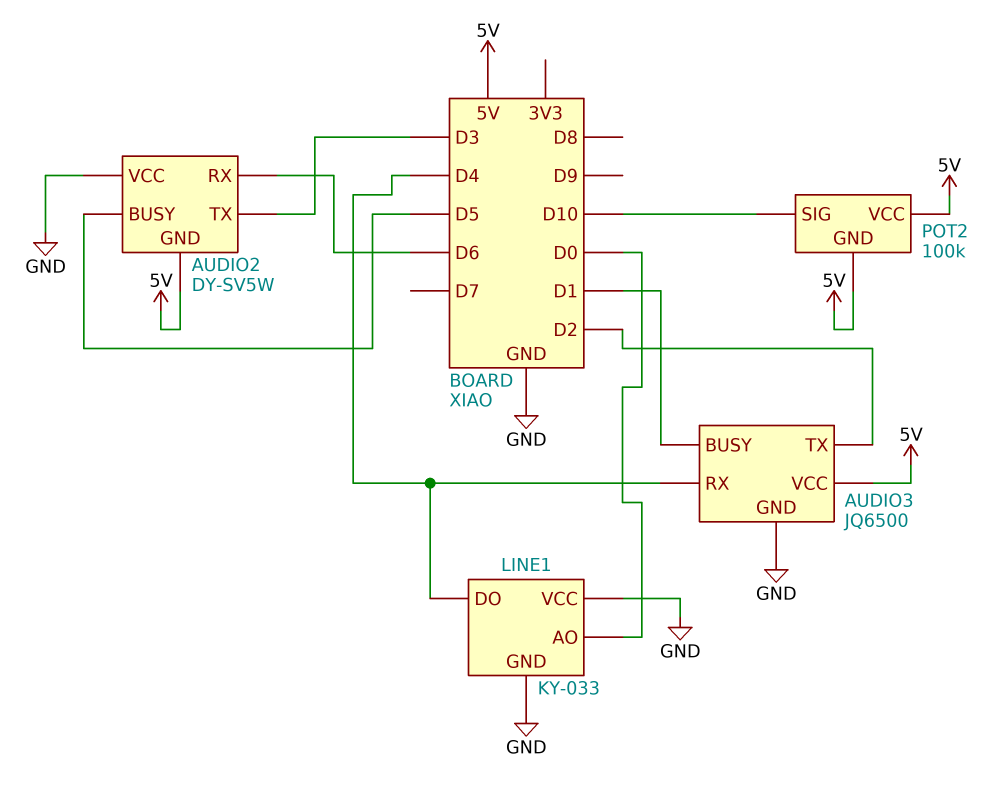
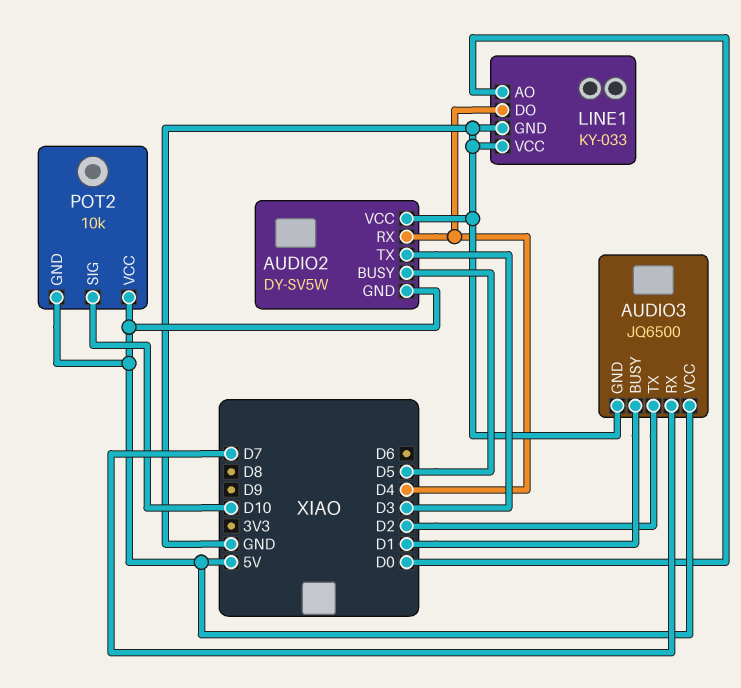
AUDIO2 pin RX: D6 -> D4
AUDIO3 pin RX: D4 -> D7
POT2: 100k -> 10k

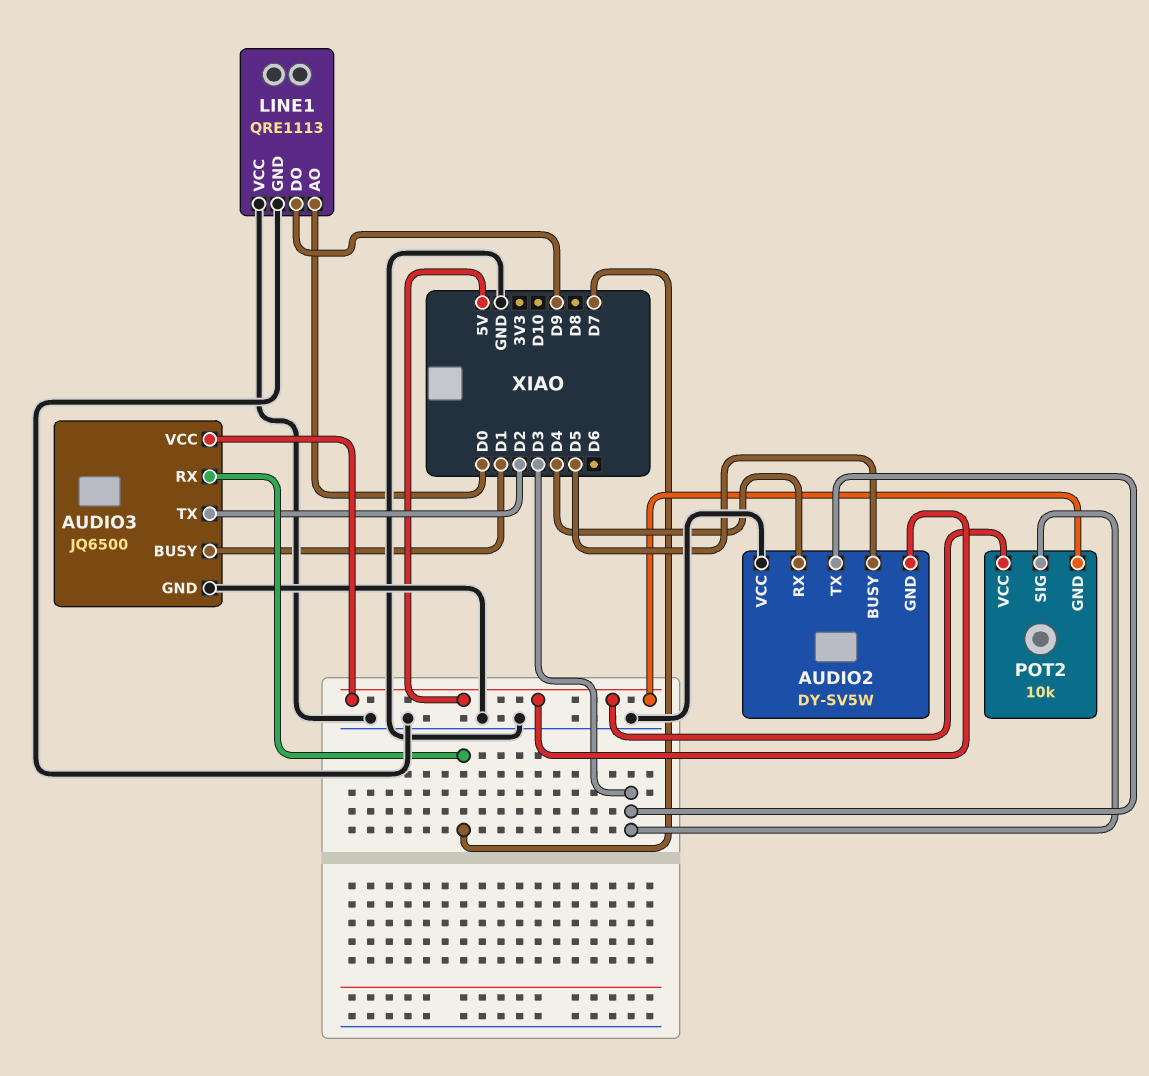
LINE1: KY-033 -> QRE1113
LINE1 pin DO: D4 -> D9
POT2 pin SIG: D10 -> D3

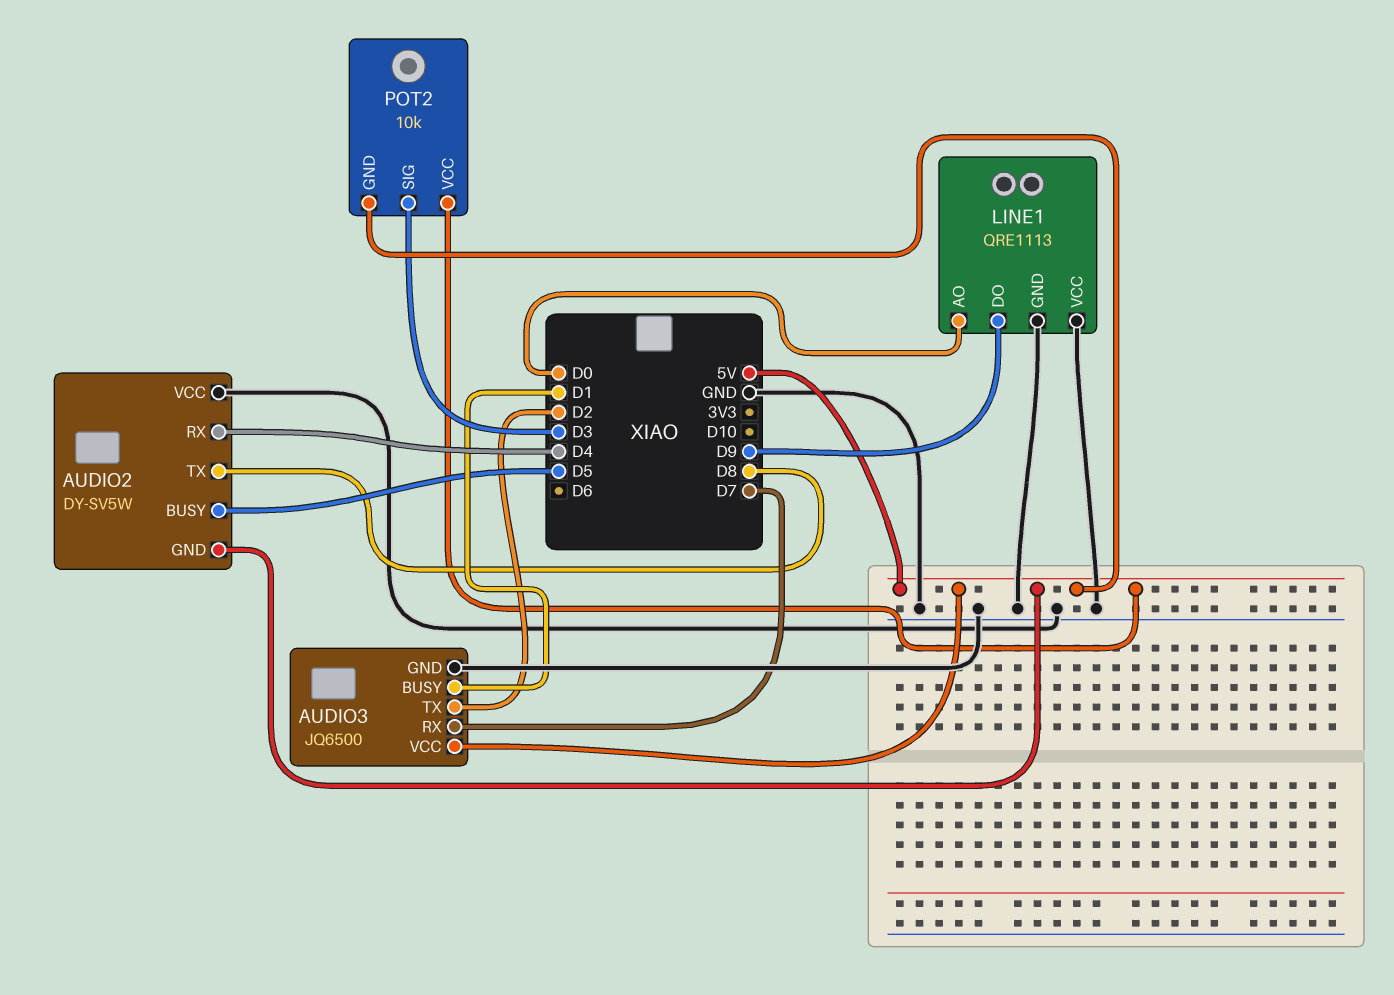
AUDIO2 pin TX: D3 -> D8

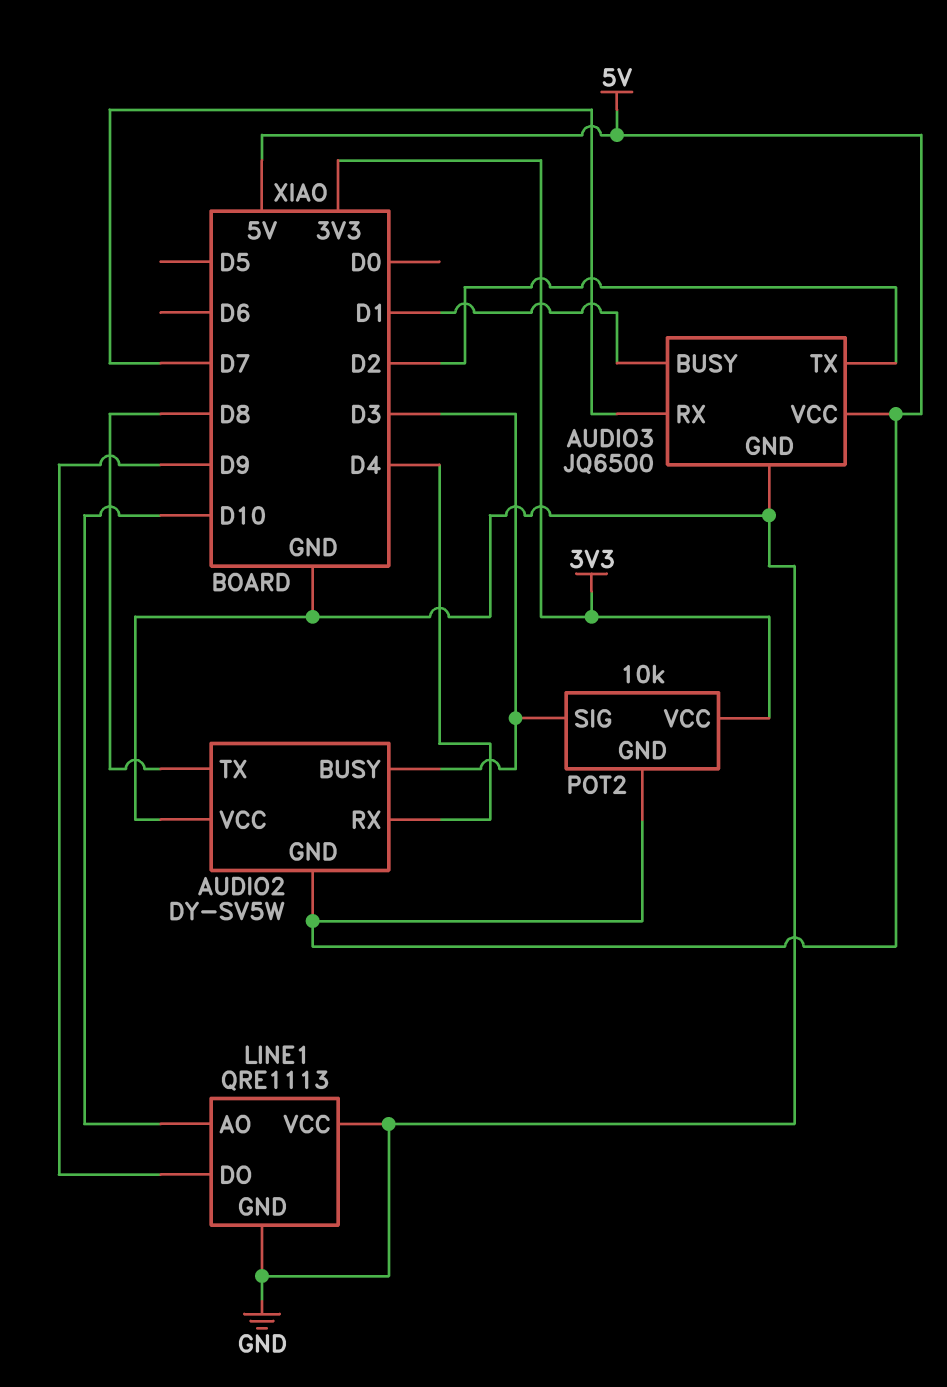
AUDIO2 pin BUSY: D5 -> D3
LINE1 pin AO: D0 -> D10
POT2 pin VCC: 5V -> 3V3

